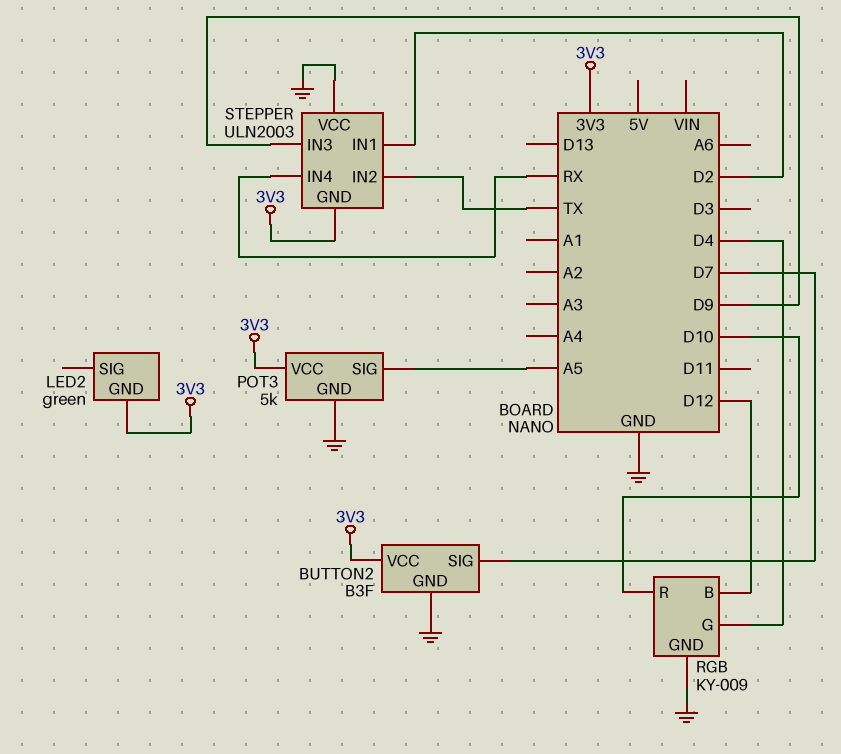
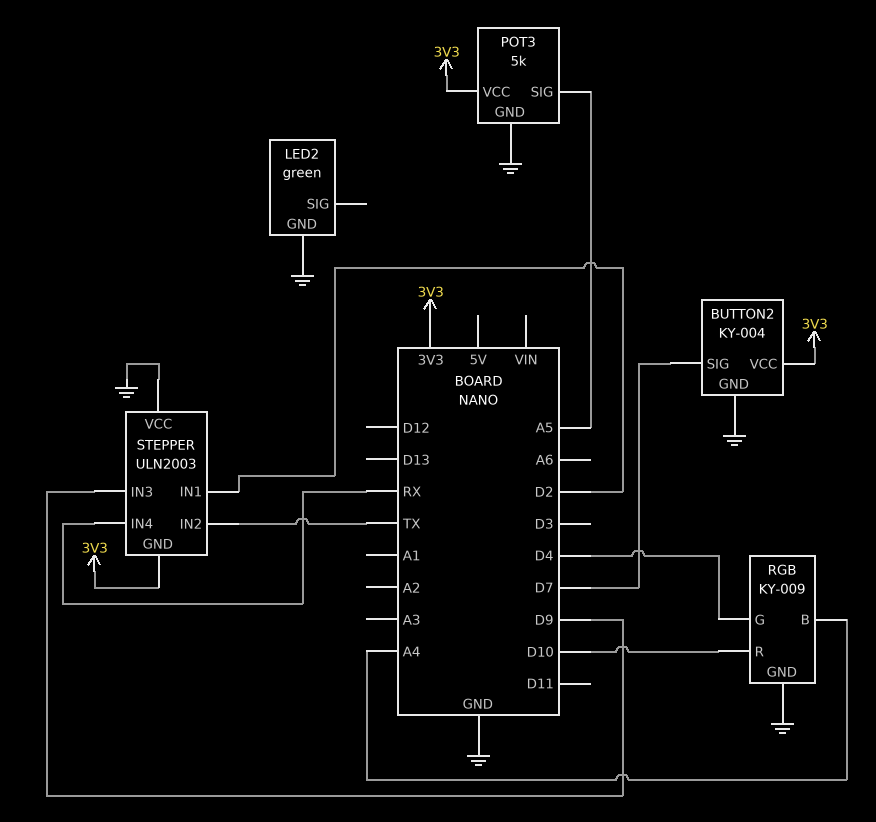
BUTTON2: B3F -> KY-004
LED2 pin GND: 3V3 -> GND
RGB pin B: D12 -> A4

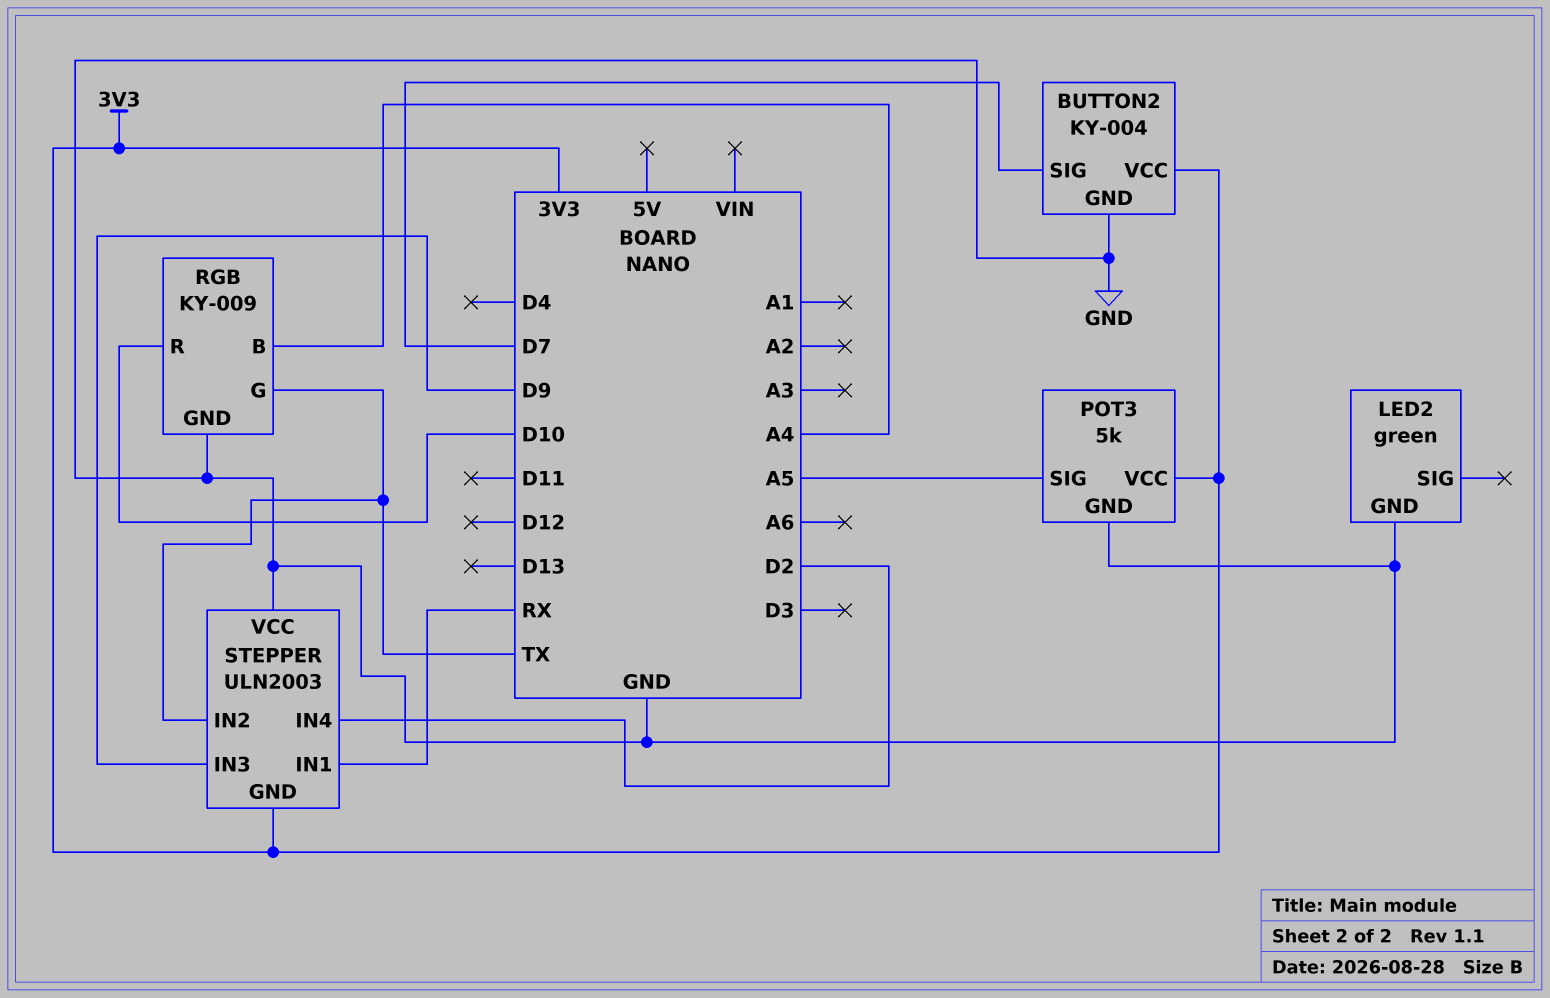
RGB pin G: D4 -> TX
STEPPER pin IN1: D2 -> RX
STEPPER pin IN4: RX -> D2

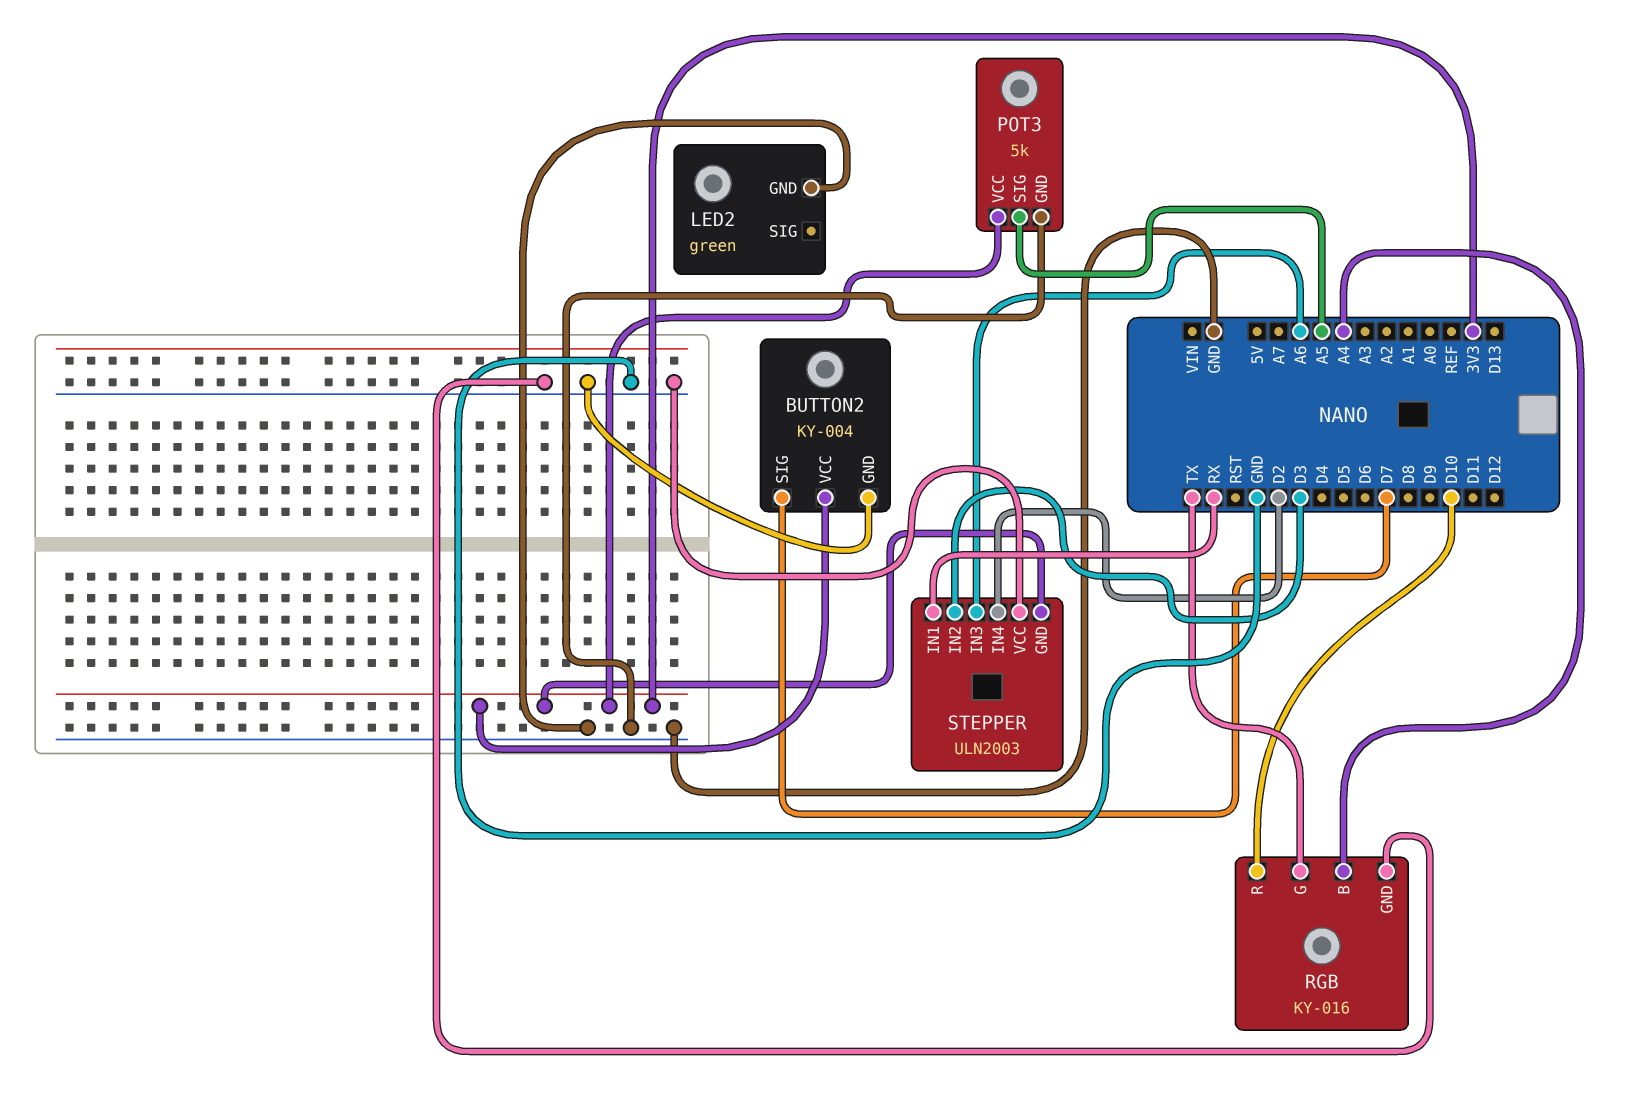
RGB: KY-009 -> KY-016
STEPPER pin IN2: TX -> D3
STEPPER pin IN3: D9 -> A6

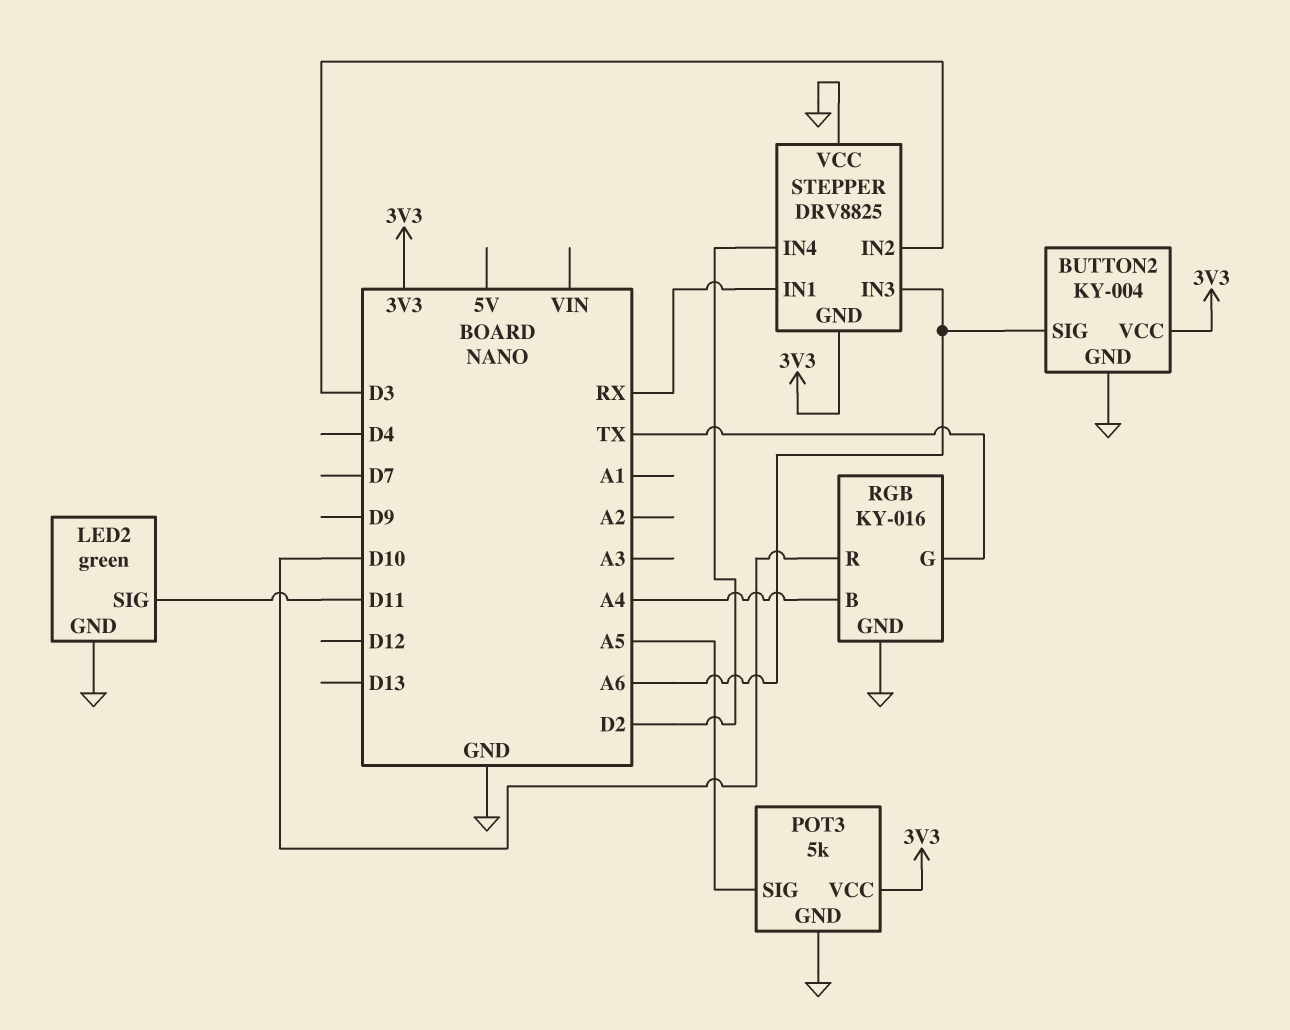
BUTTON2 pin SIG: D7 -> A6
LED2 pin SIG: none -> D11
STEPPER: ULN2003 -> DRV8825

